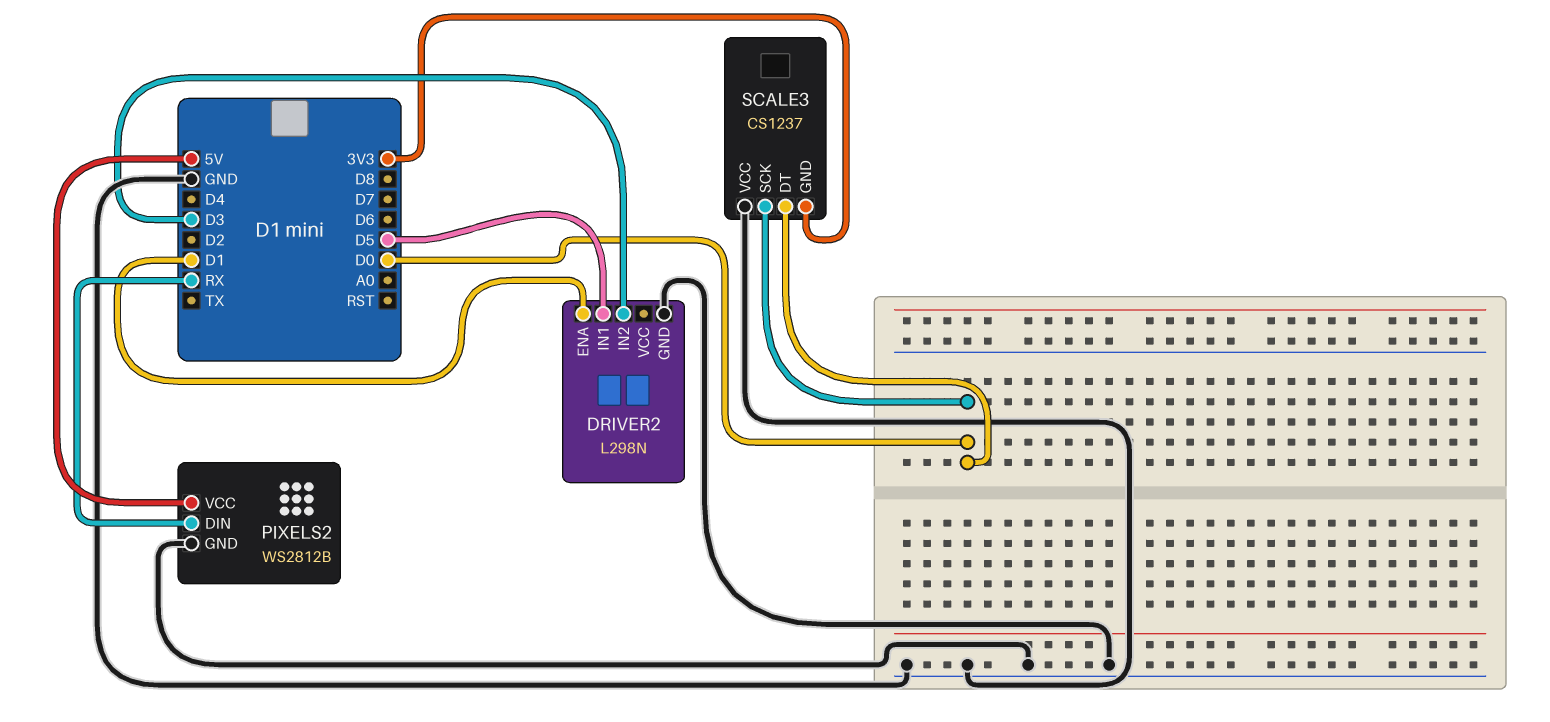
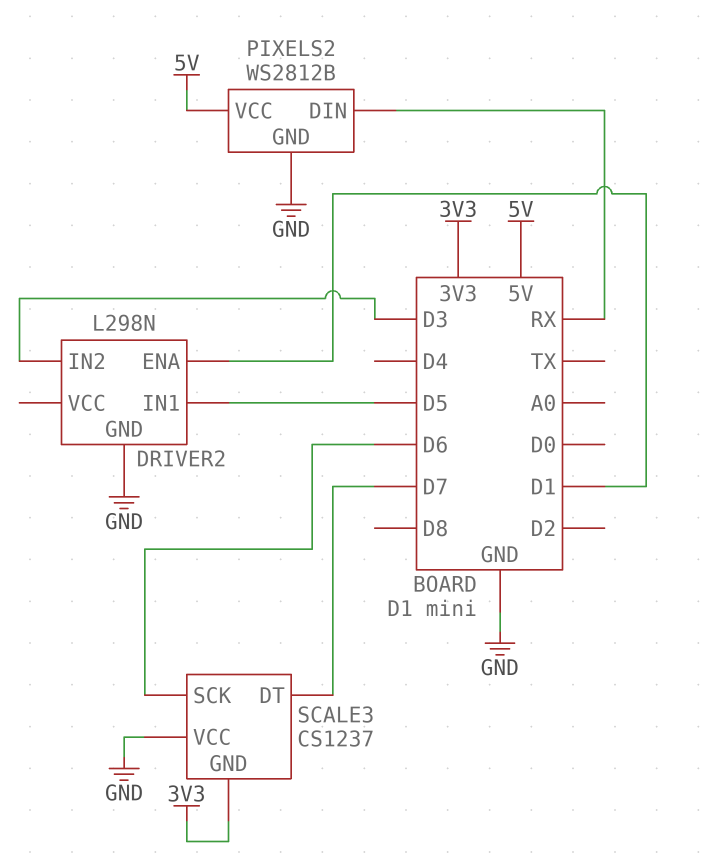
SCALE3 pin DT: D0 -> D7
SCALE3 pin SCK: D0 -> D6

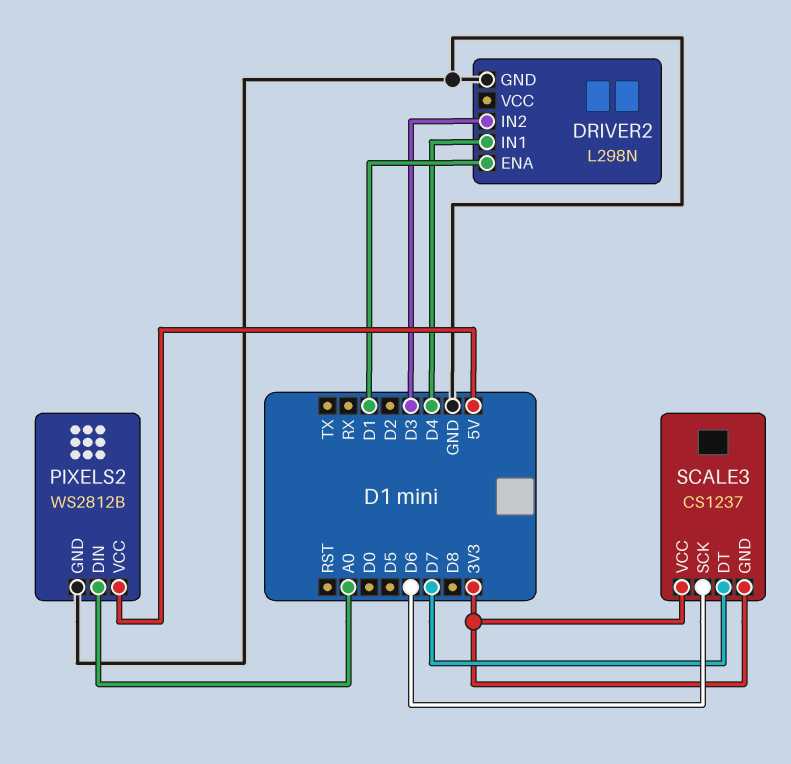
DRIVER2 pin IN1: D5 -> D4
PIXELS2 pin DIN: RX -> A0
SCALE3 pin VCC: GND -> 3V3

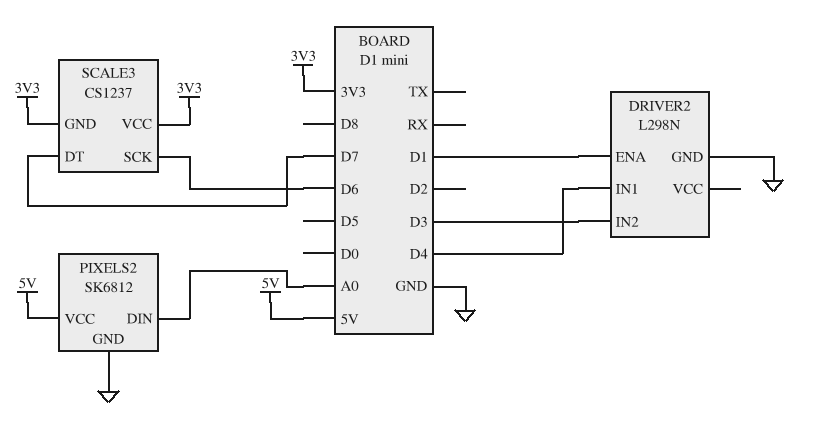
PIXELS2: WS2812B -> SK6812

